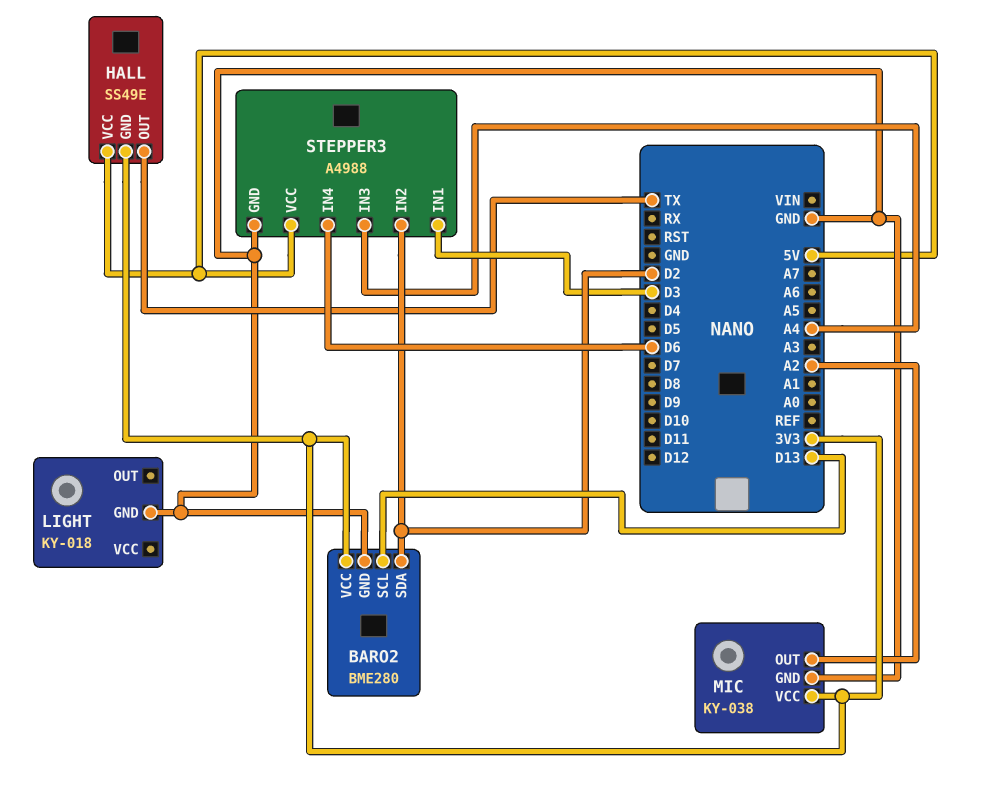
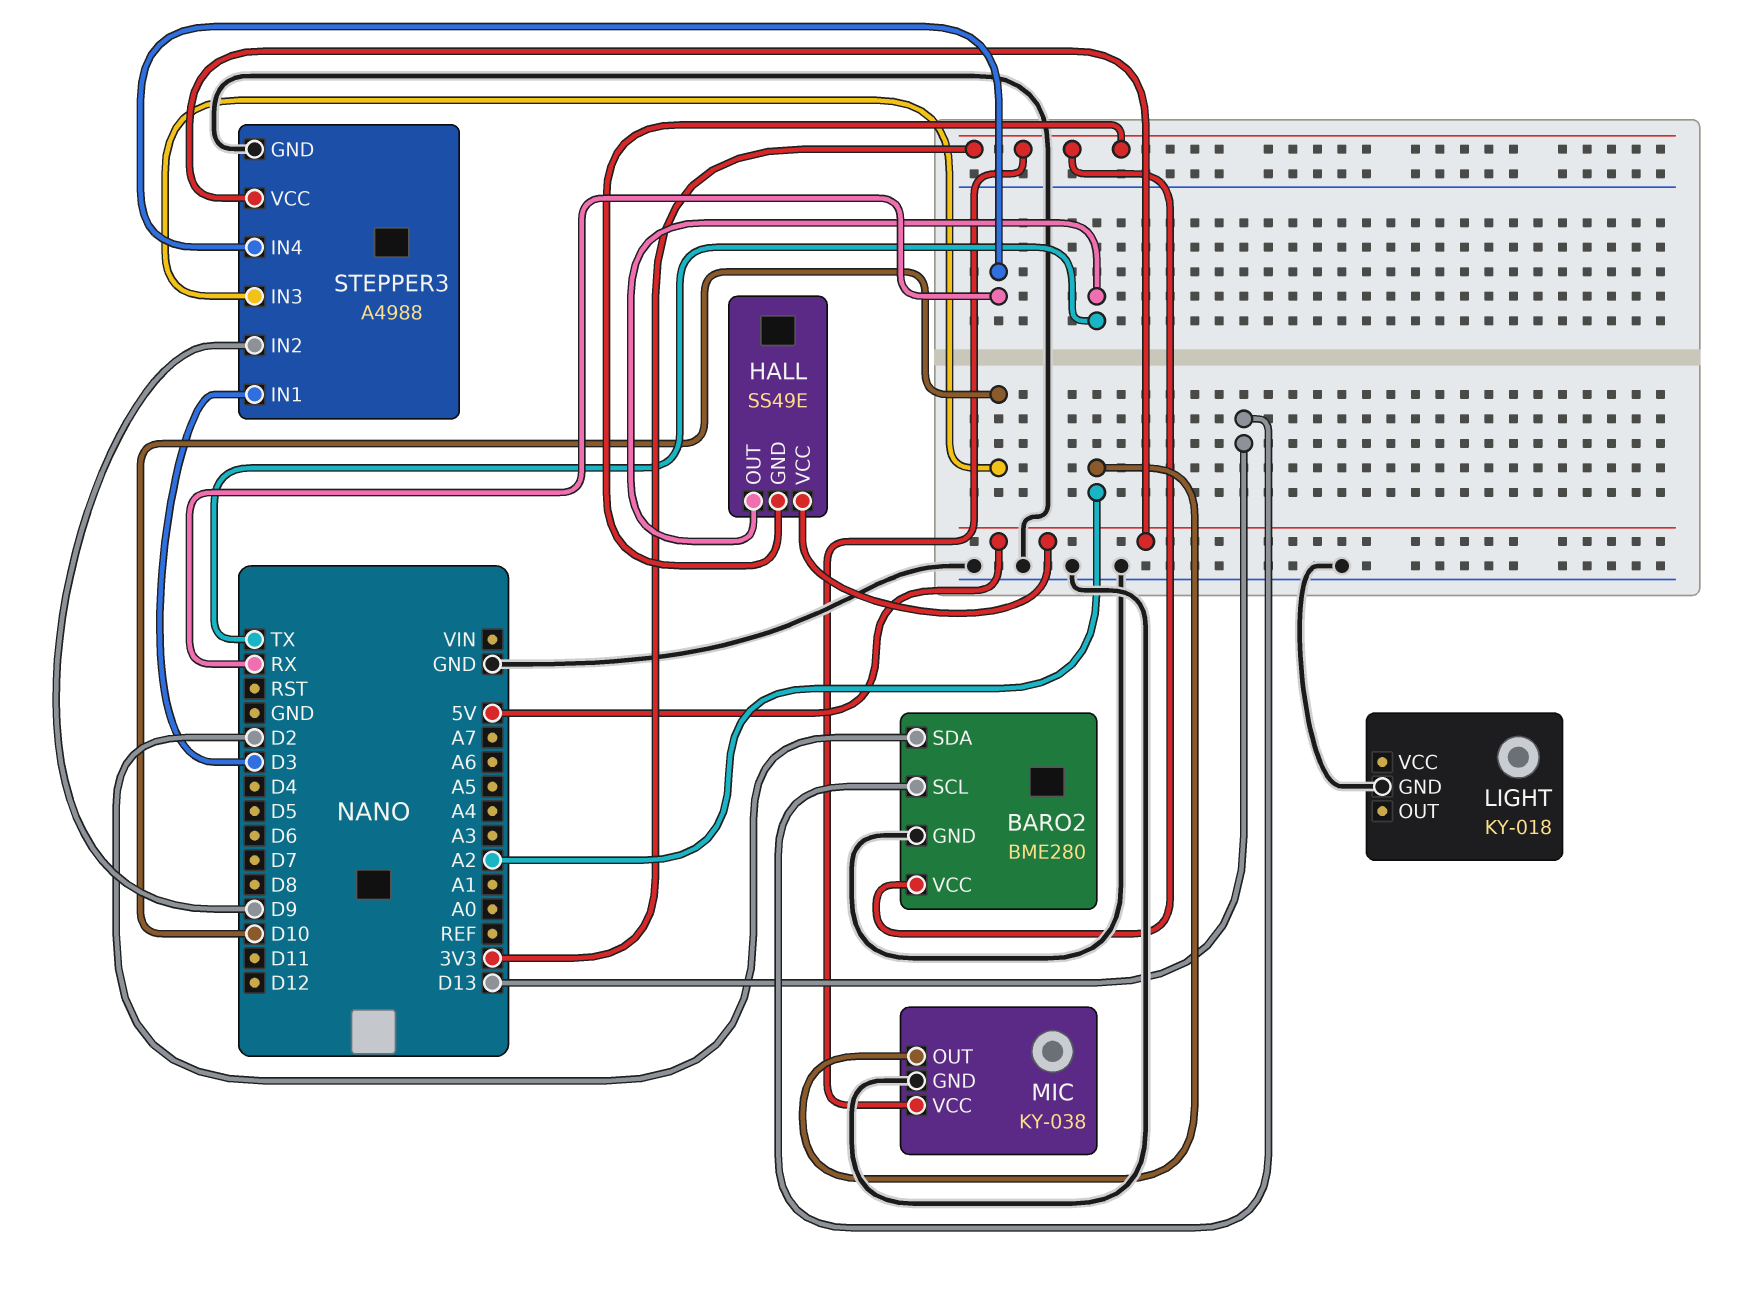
STEPPER3 pin IN2: D2 -> D9
STEPPER3 pin IN3: A4 -> D10
STEPPER3 pin IN4: D6 -> RX

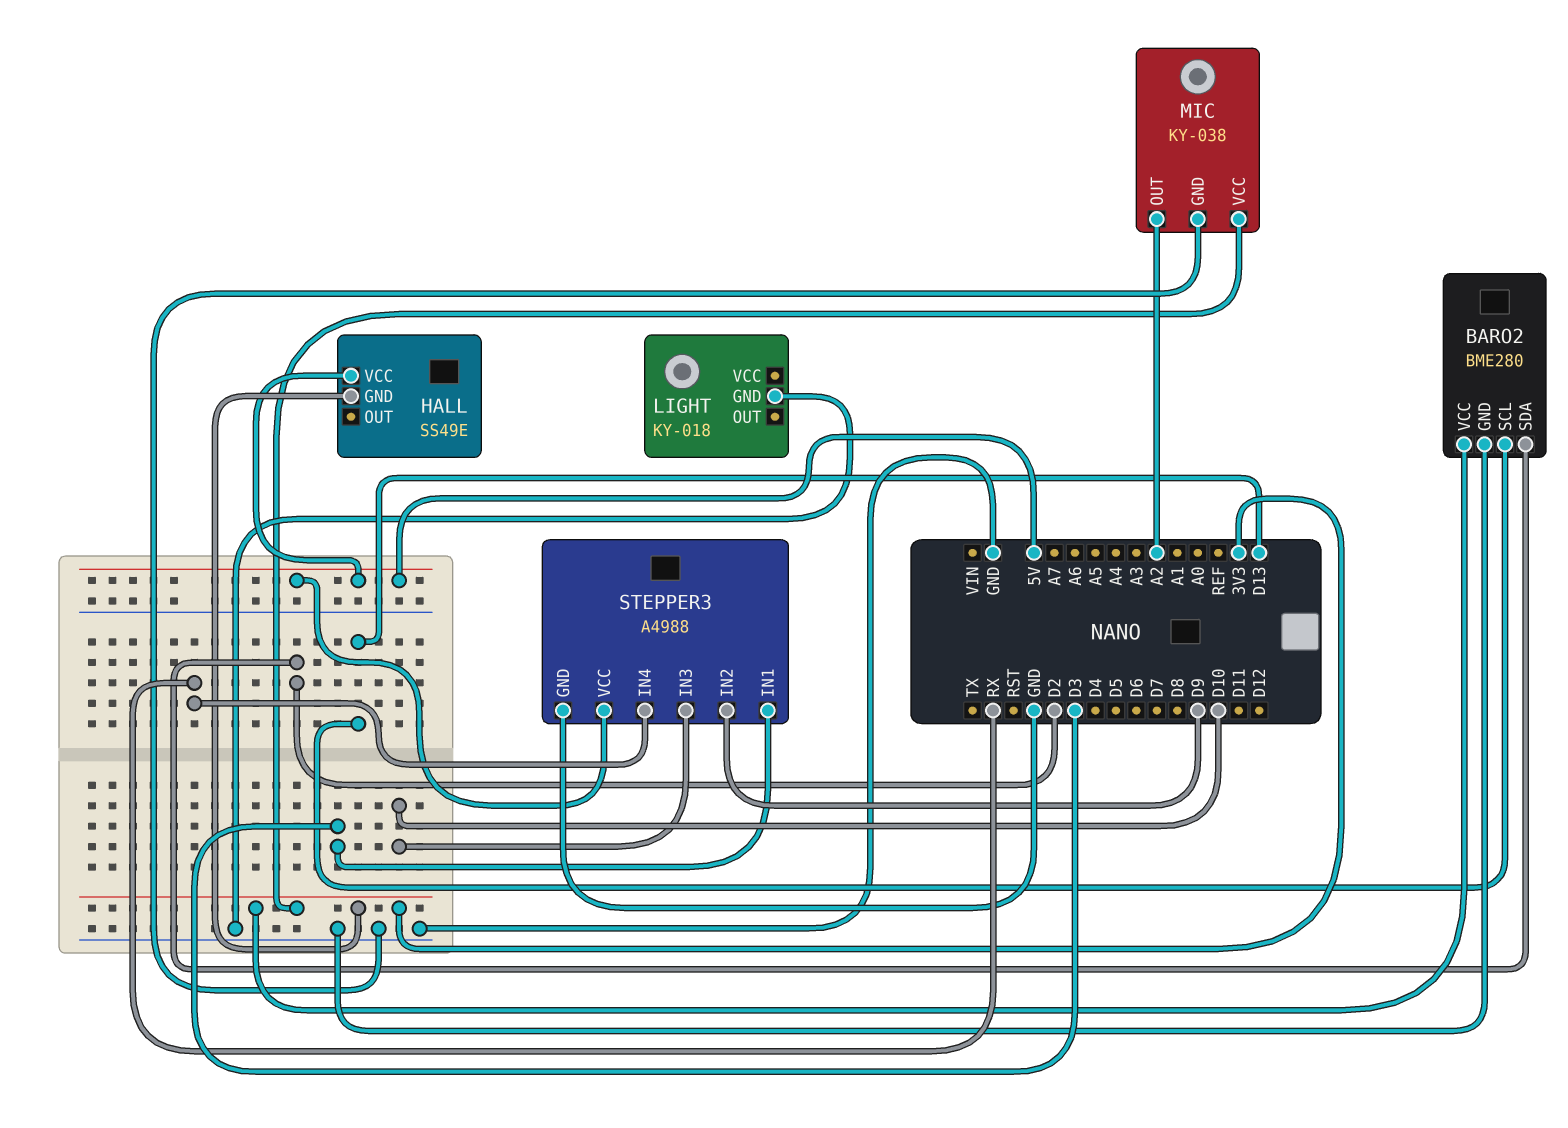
HALL pin OUT: TX -> none

